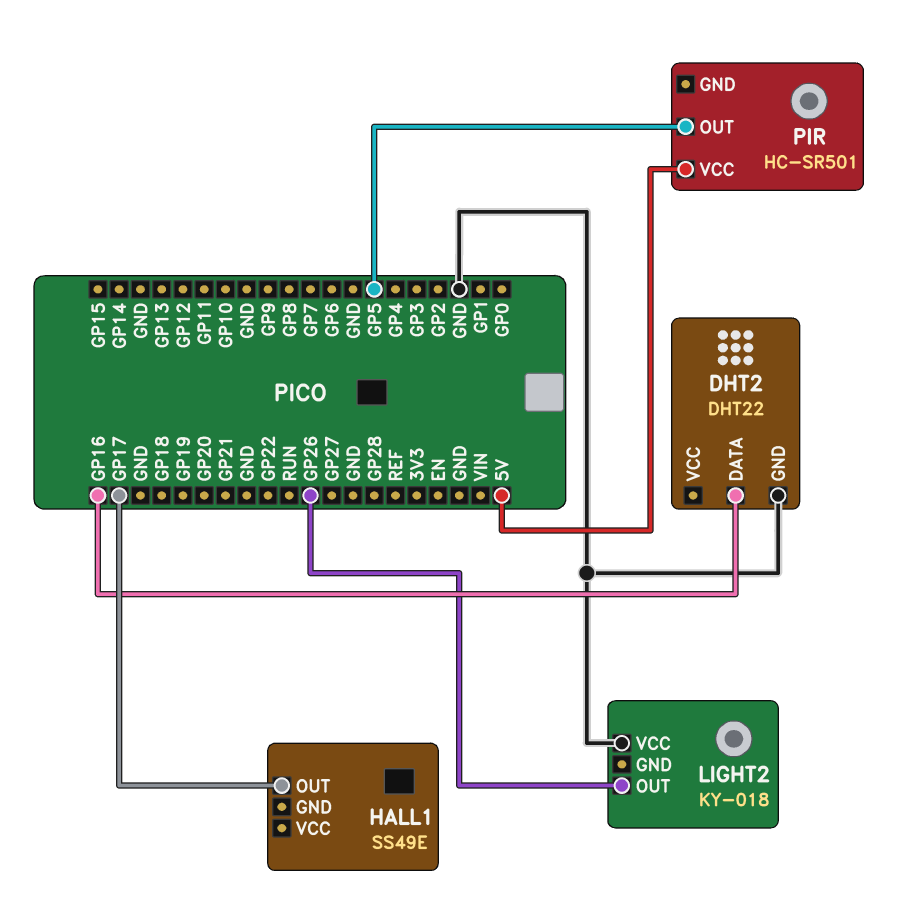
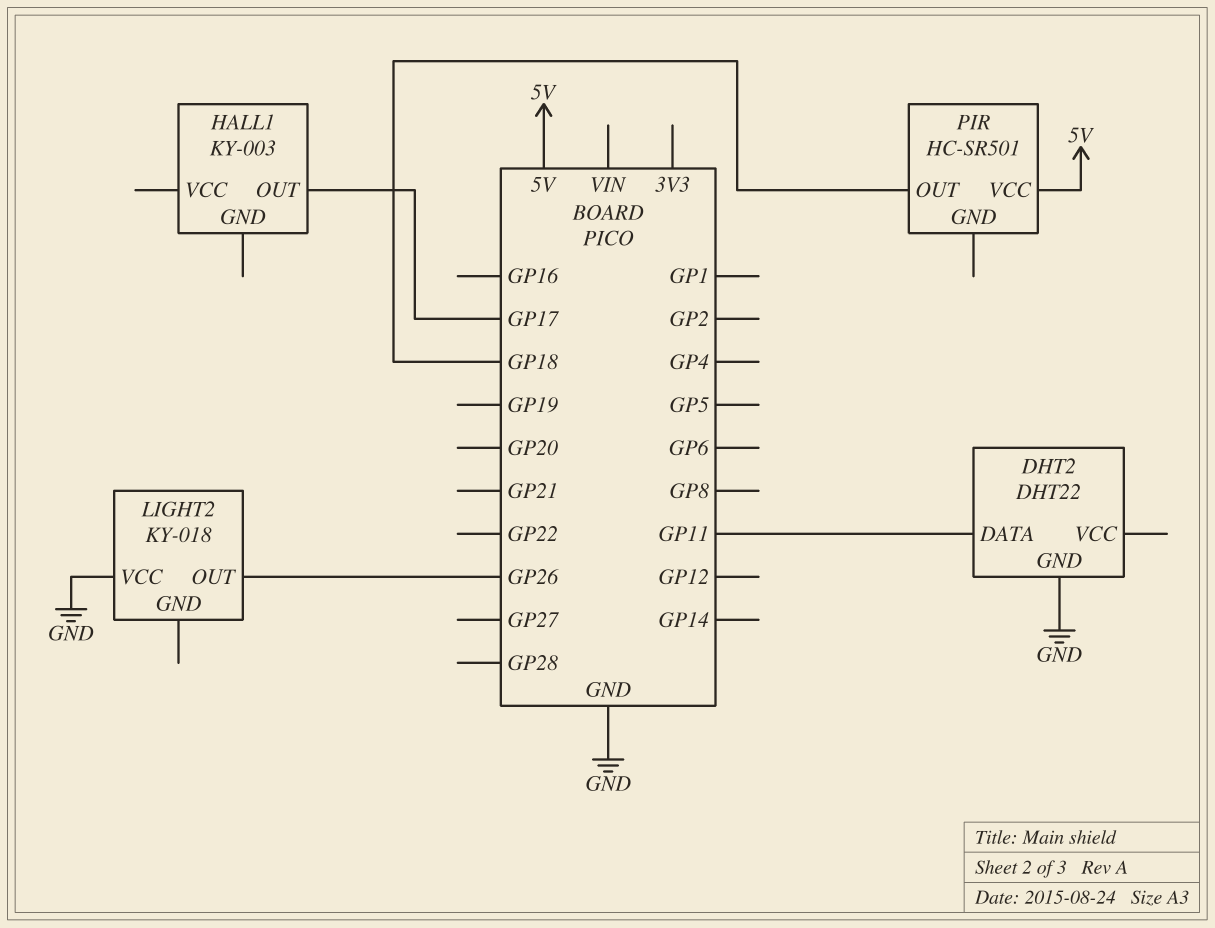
DHT2 pin DATA: GP16 -> GP11
HALL1: SS49E -> KY-003
PIR pin OUT: GP5 -> GP18

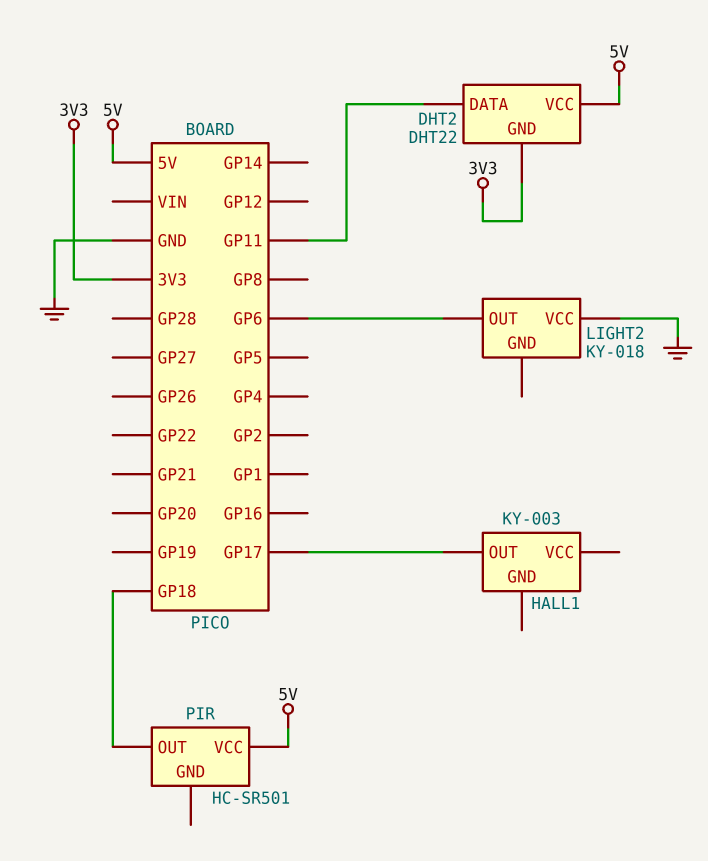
DHT2 pin GND: GND -> 3V3
DHT2 pin VCC: none -> 5V
LIGHT2 pin OUT: GP26 -> GP6

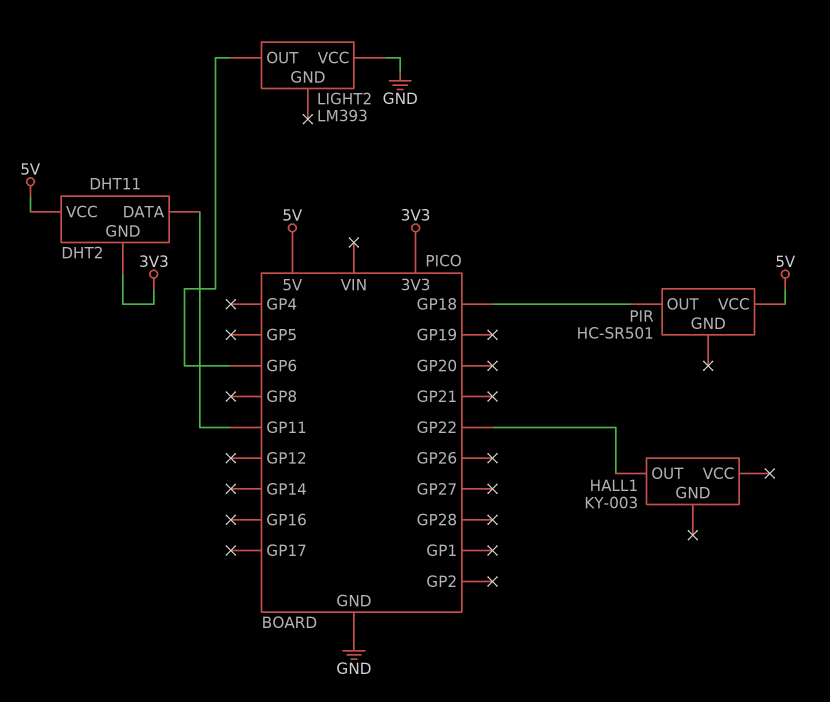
DHT2: DHT22 -> DHT11
HALL1 pin OUT: GP17 -> GP22
LIGHT2: KY-018 -> LM393

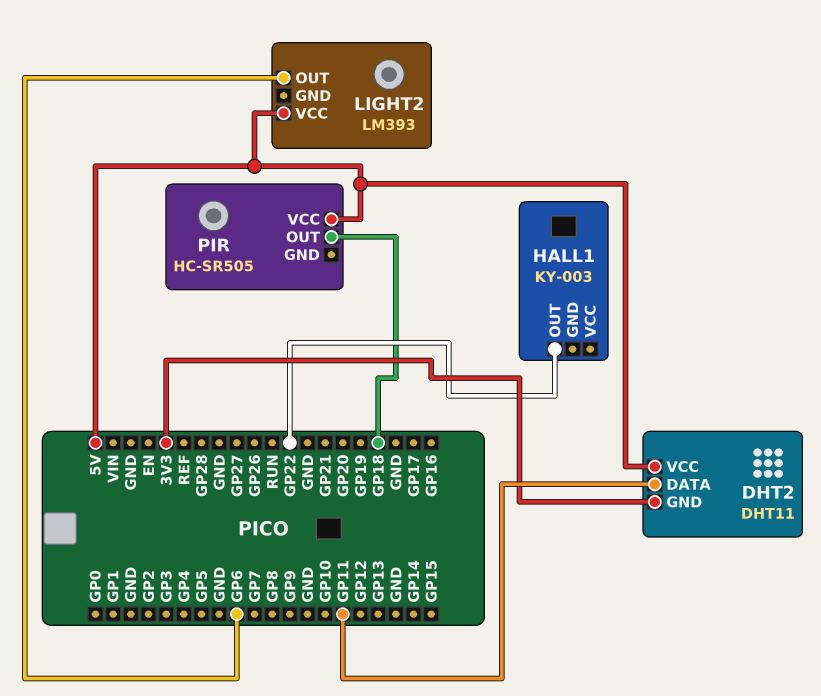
LIGHT2 pin VCC: GND -> 5V
PIR: HC-SR501 -> HC-SR505

